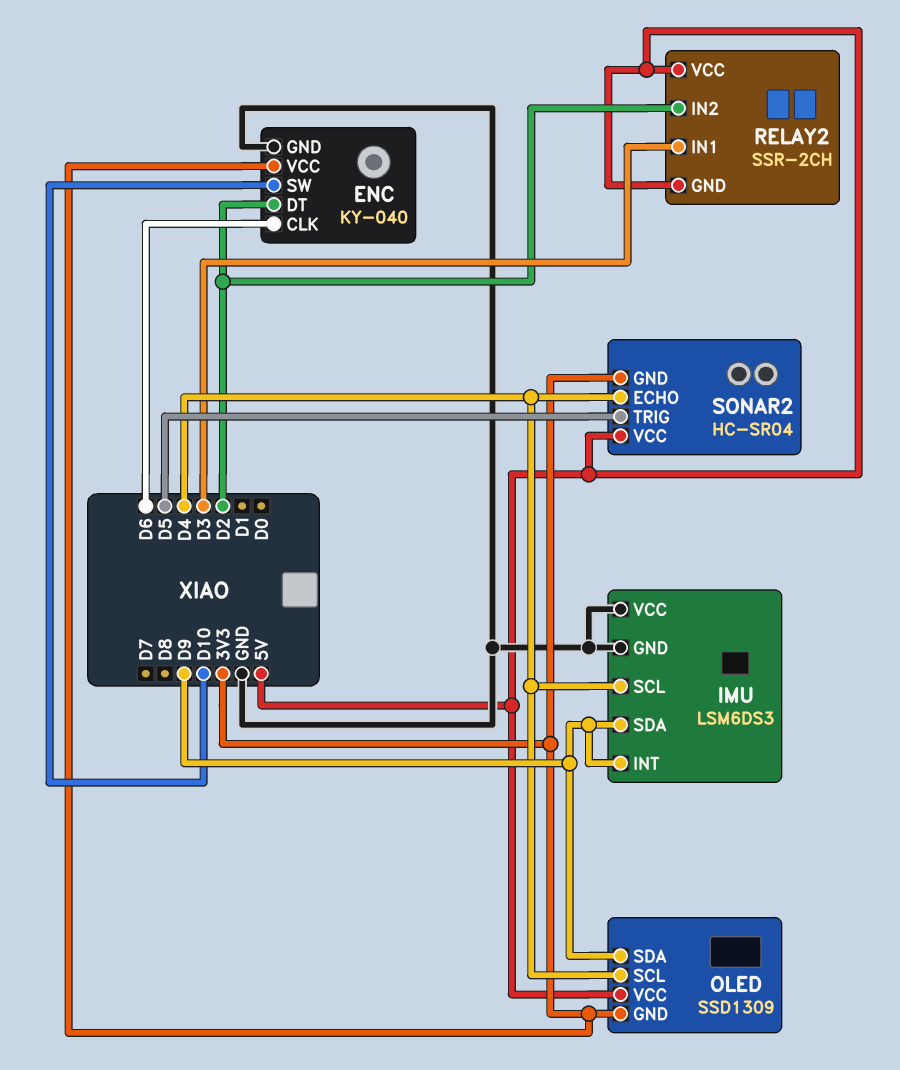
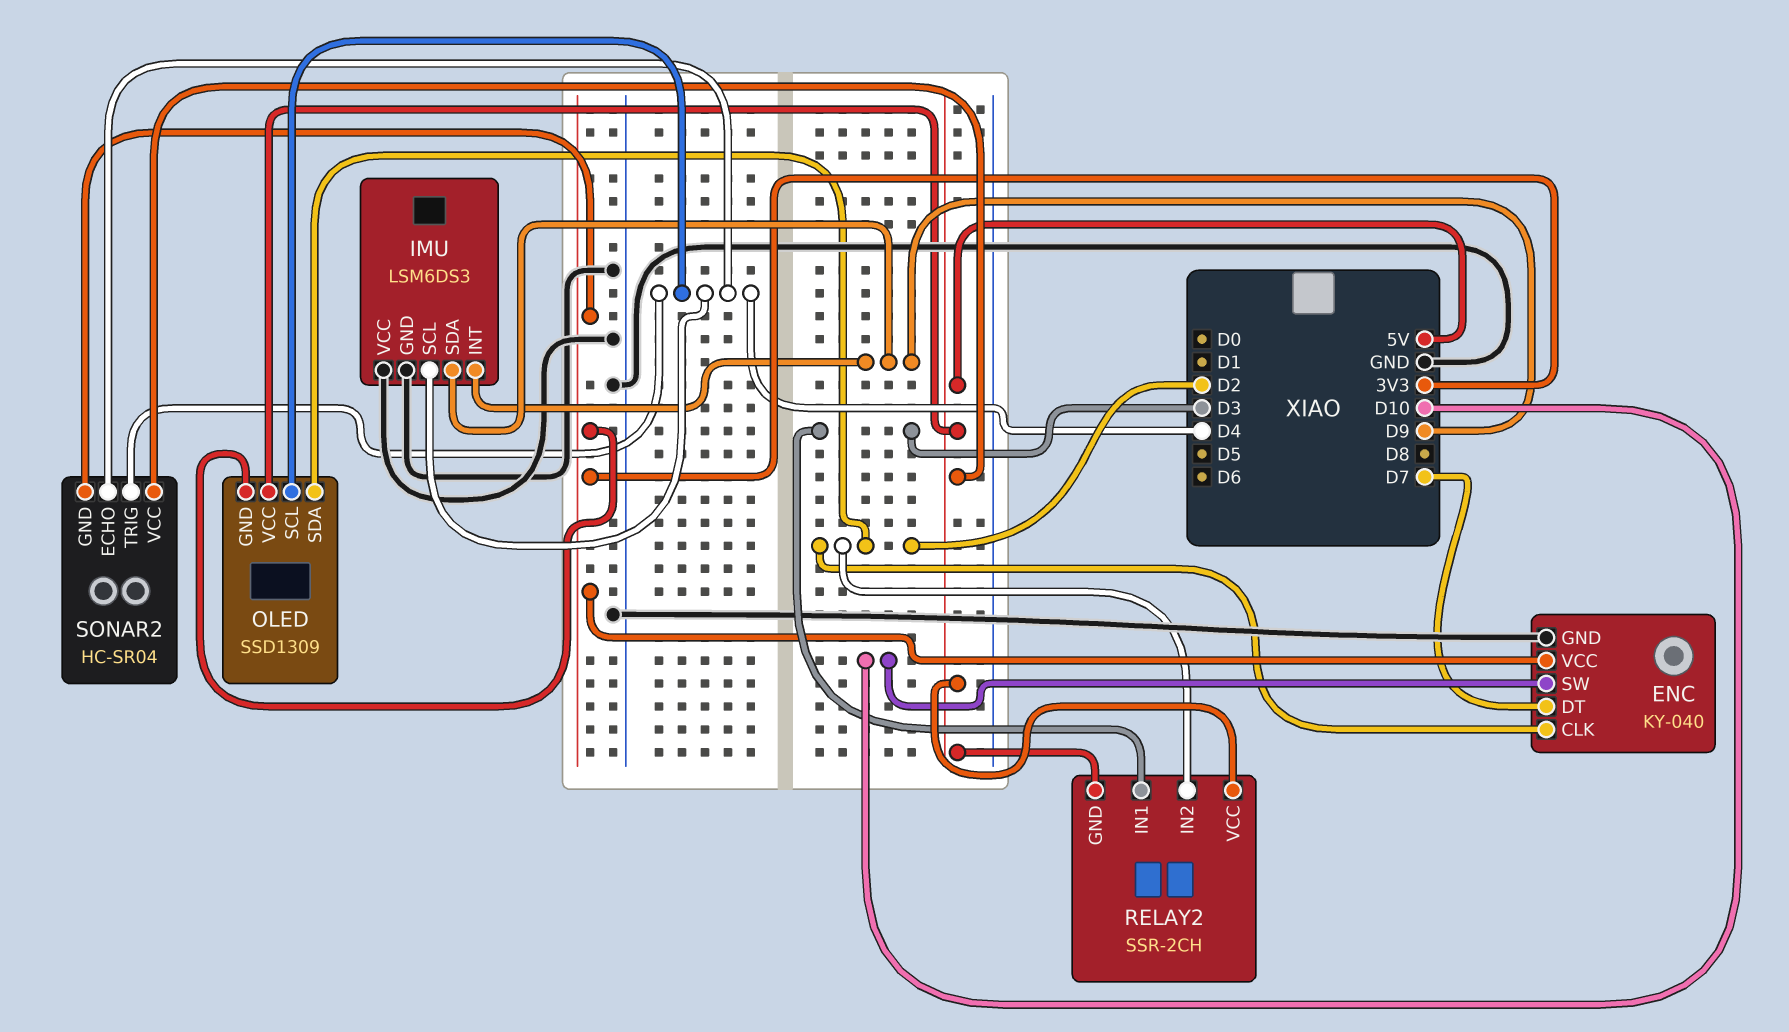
ENC pin CLK: D6 -> D2
ENC pin DT: D2 -> D7
OLED pin SDA: D9 -> D2
SONAR2 pin TRIG: D5 -> D4

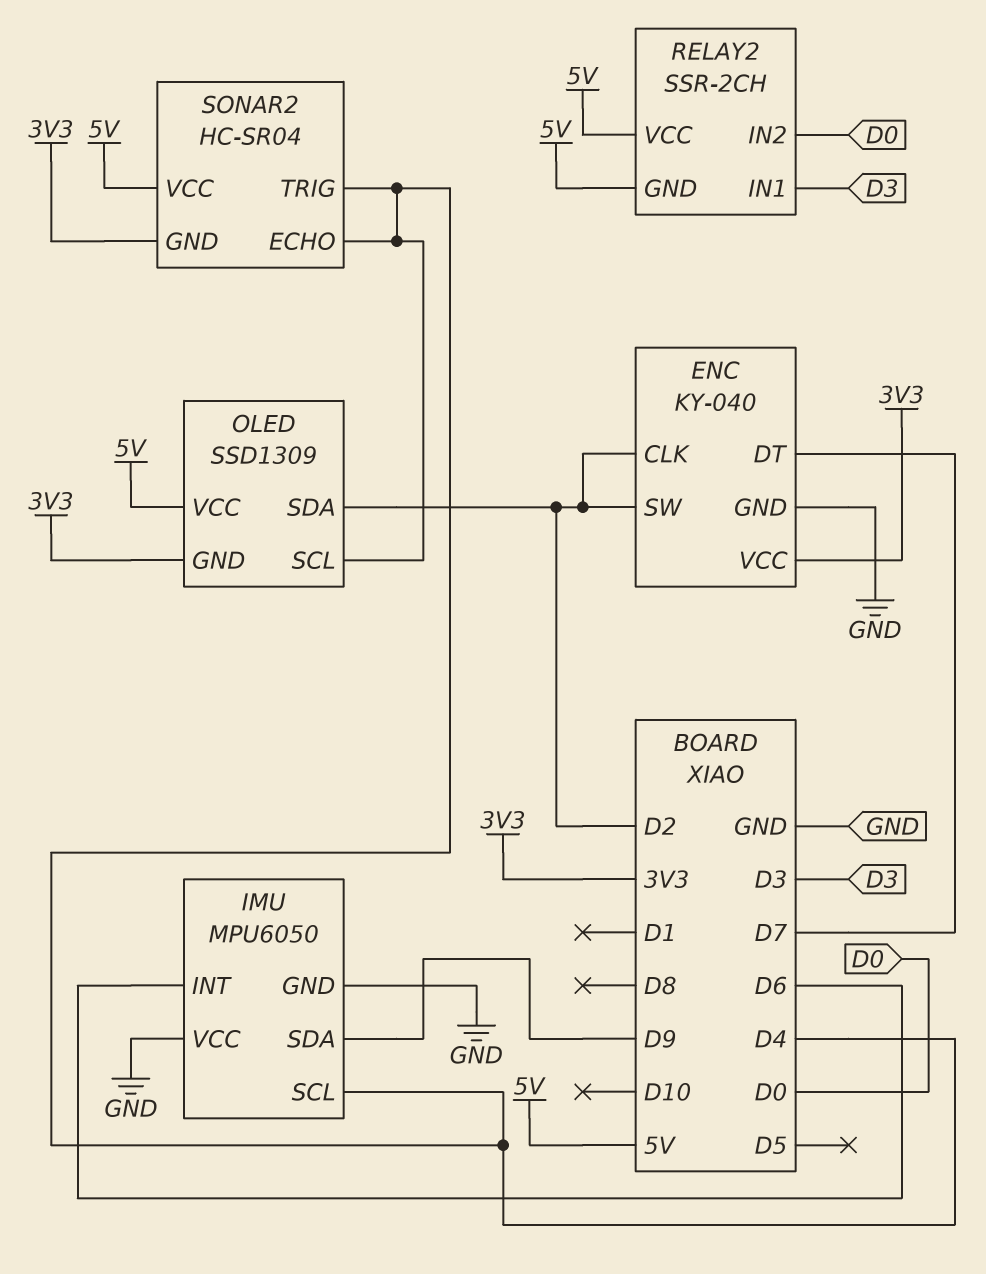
ENC pin SW: D10 -> D2
IMU: LSM6DS3 -> MPU6050
IMU pin INT: D9 -> D6
RELAY2 pin IN2: D2 -> D0

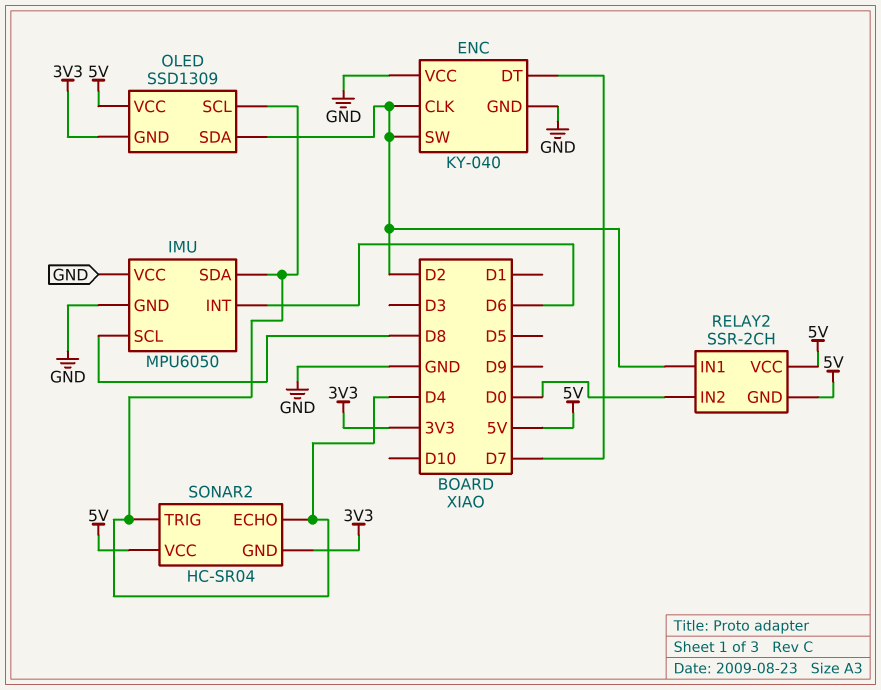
ENC pin VCC: 3V3 -> GND
IMU pin SCL: D4 -> D8
IMU pin SDA: D9 -> D4
RELAY2 pin IN1: D3 -> D2

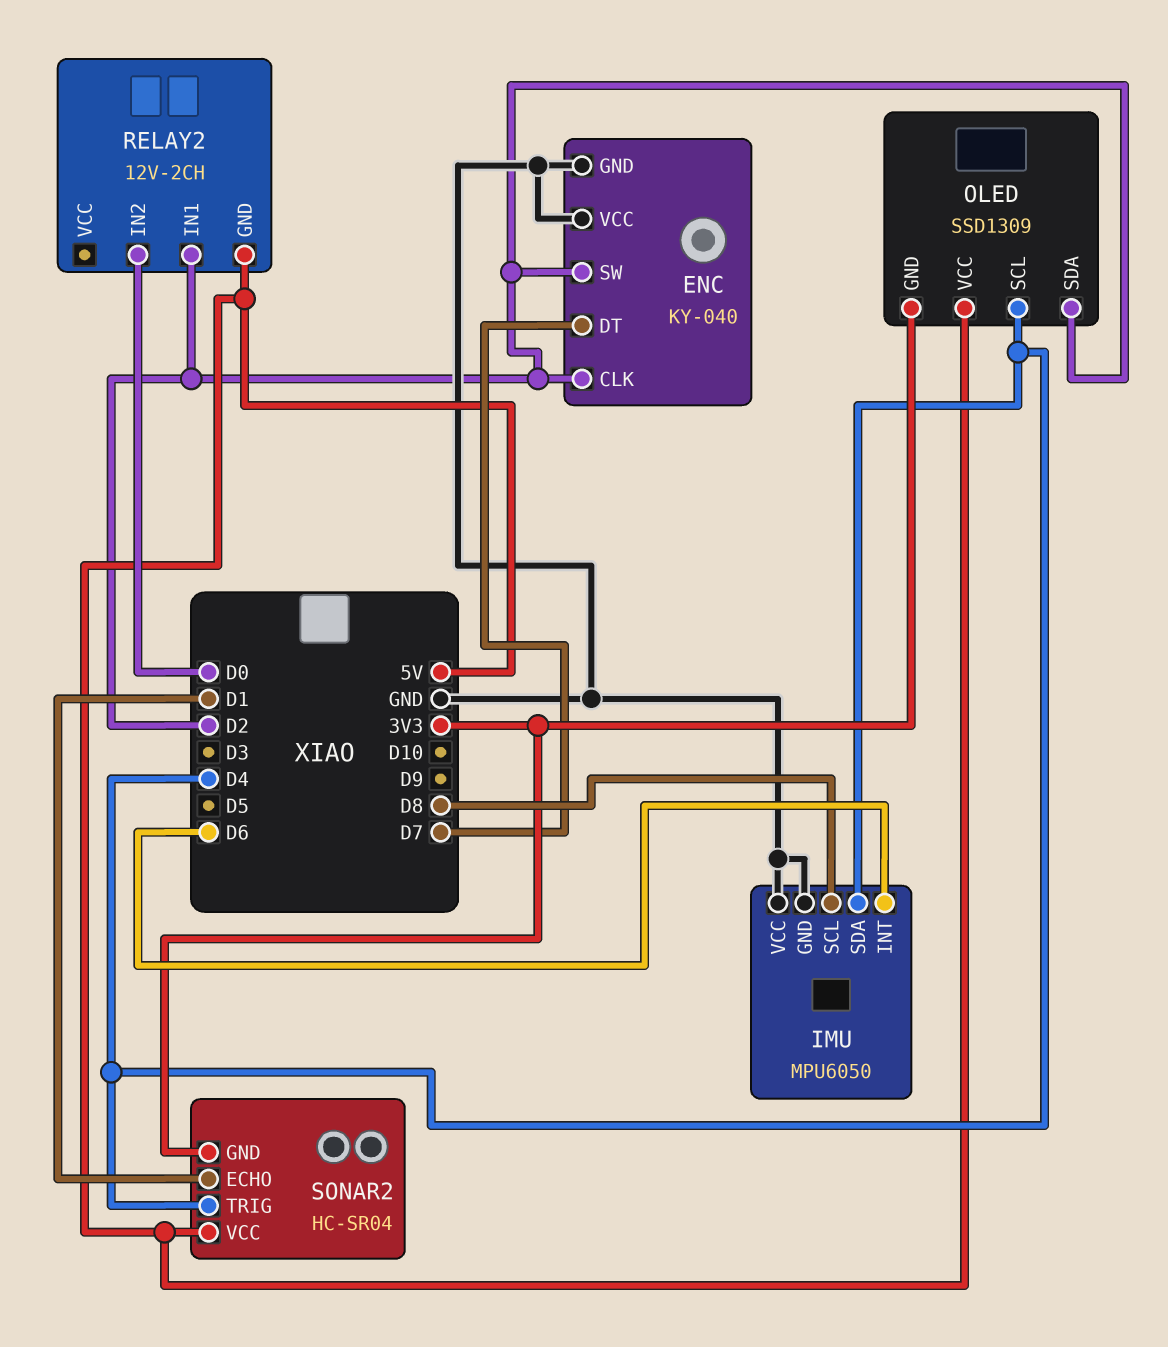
RELAY2: SSR-2CH -> 12V-2CH
RELAY2 pin VCC: 5V -> none
SONAR2 pin ECHO: D4 -> D1

